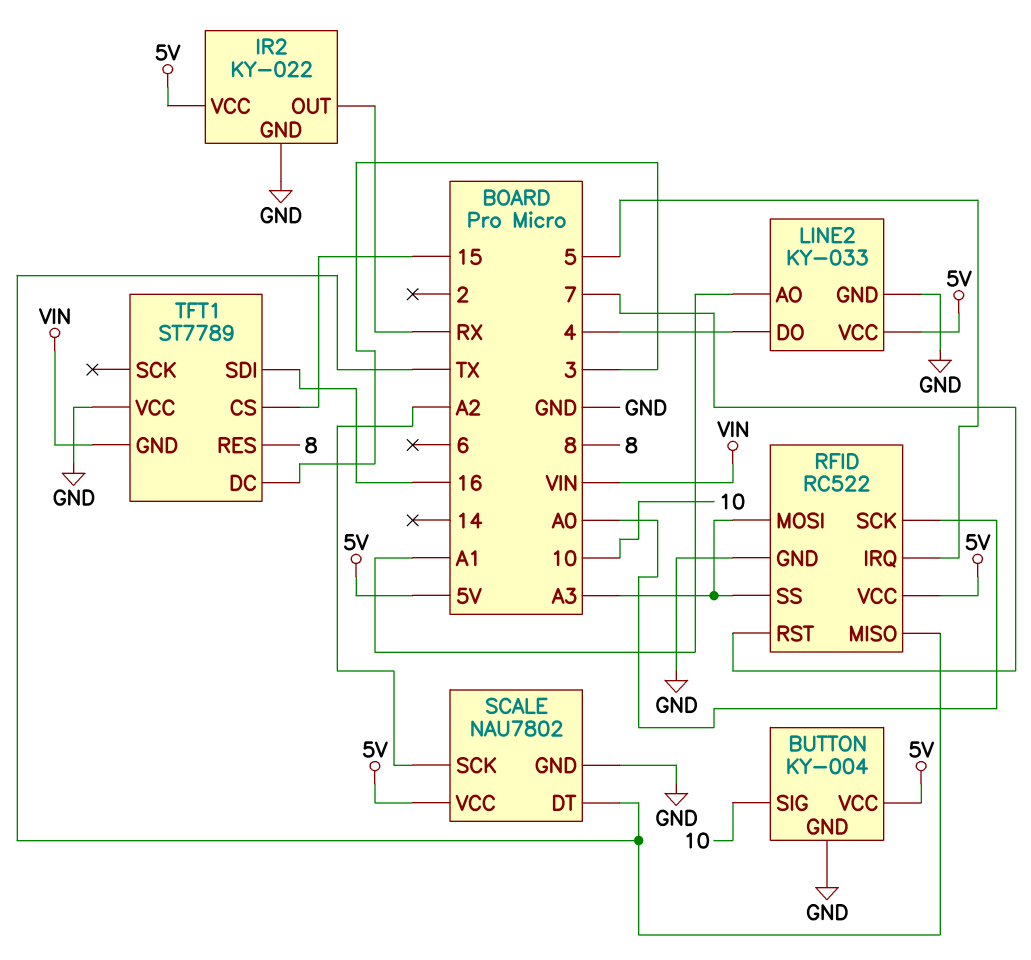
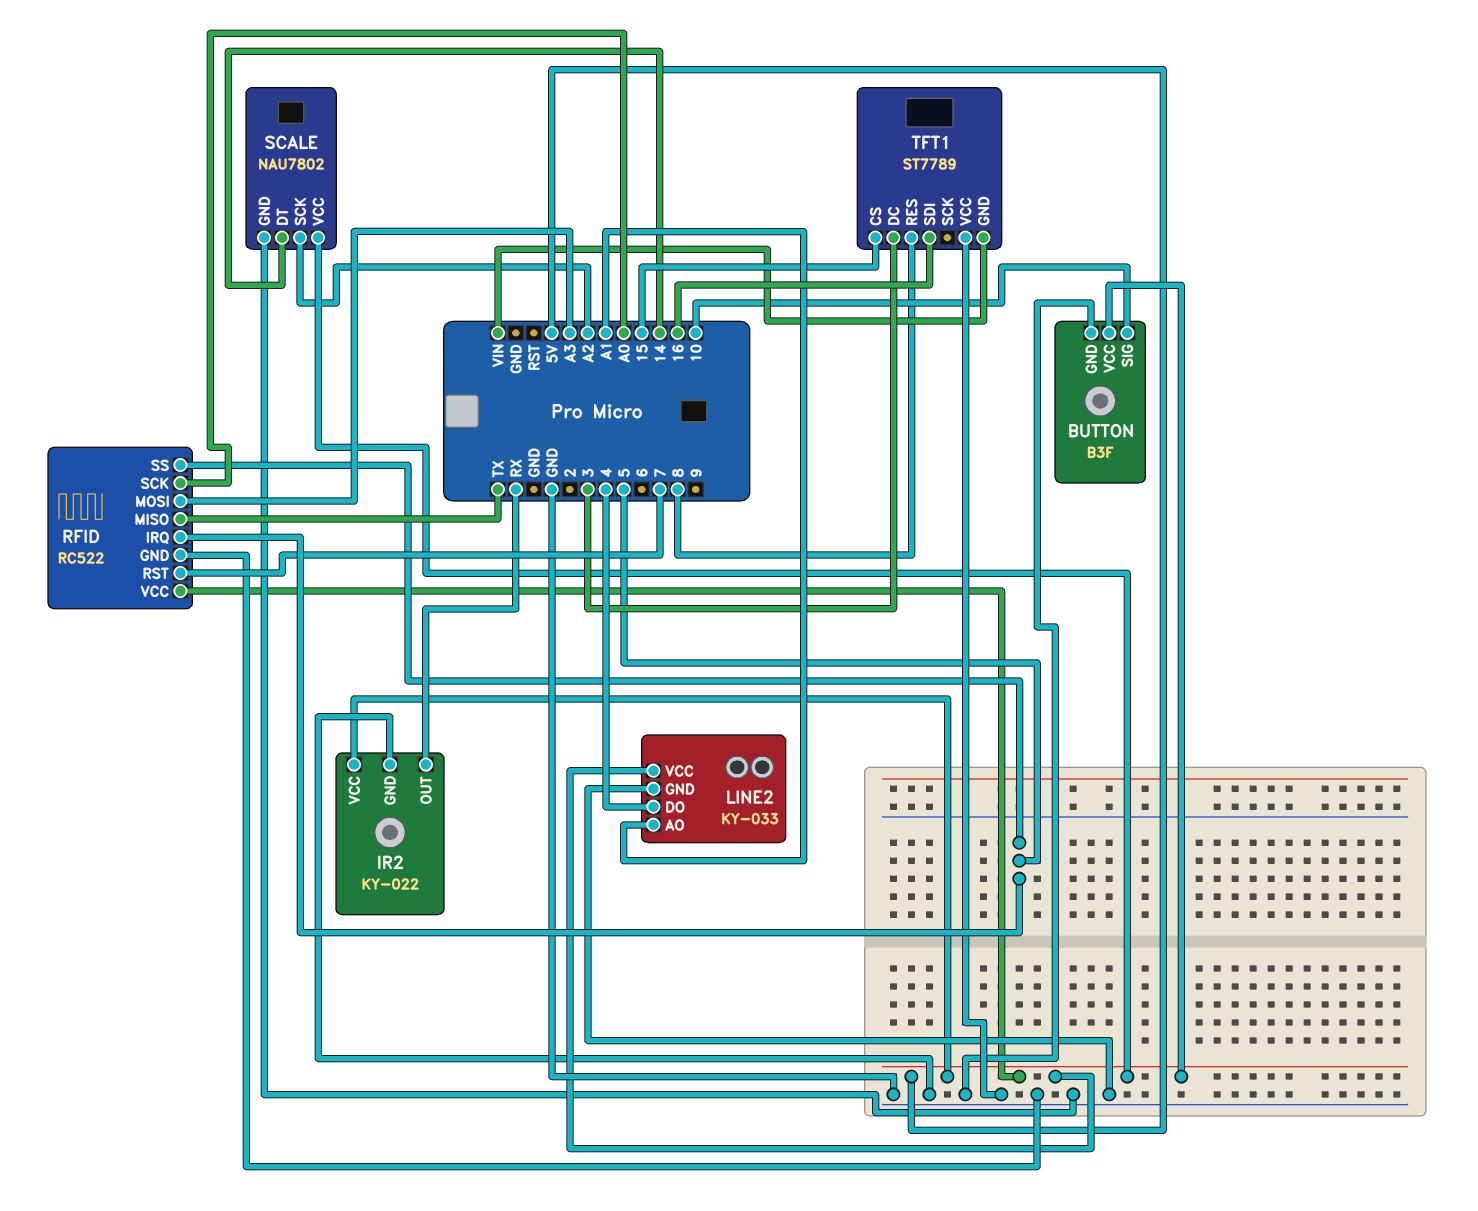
BUTTON: KY-004 -> B3F
RFID pin SS: A3 -> 5
SCALE pin DT: TX -> 14

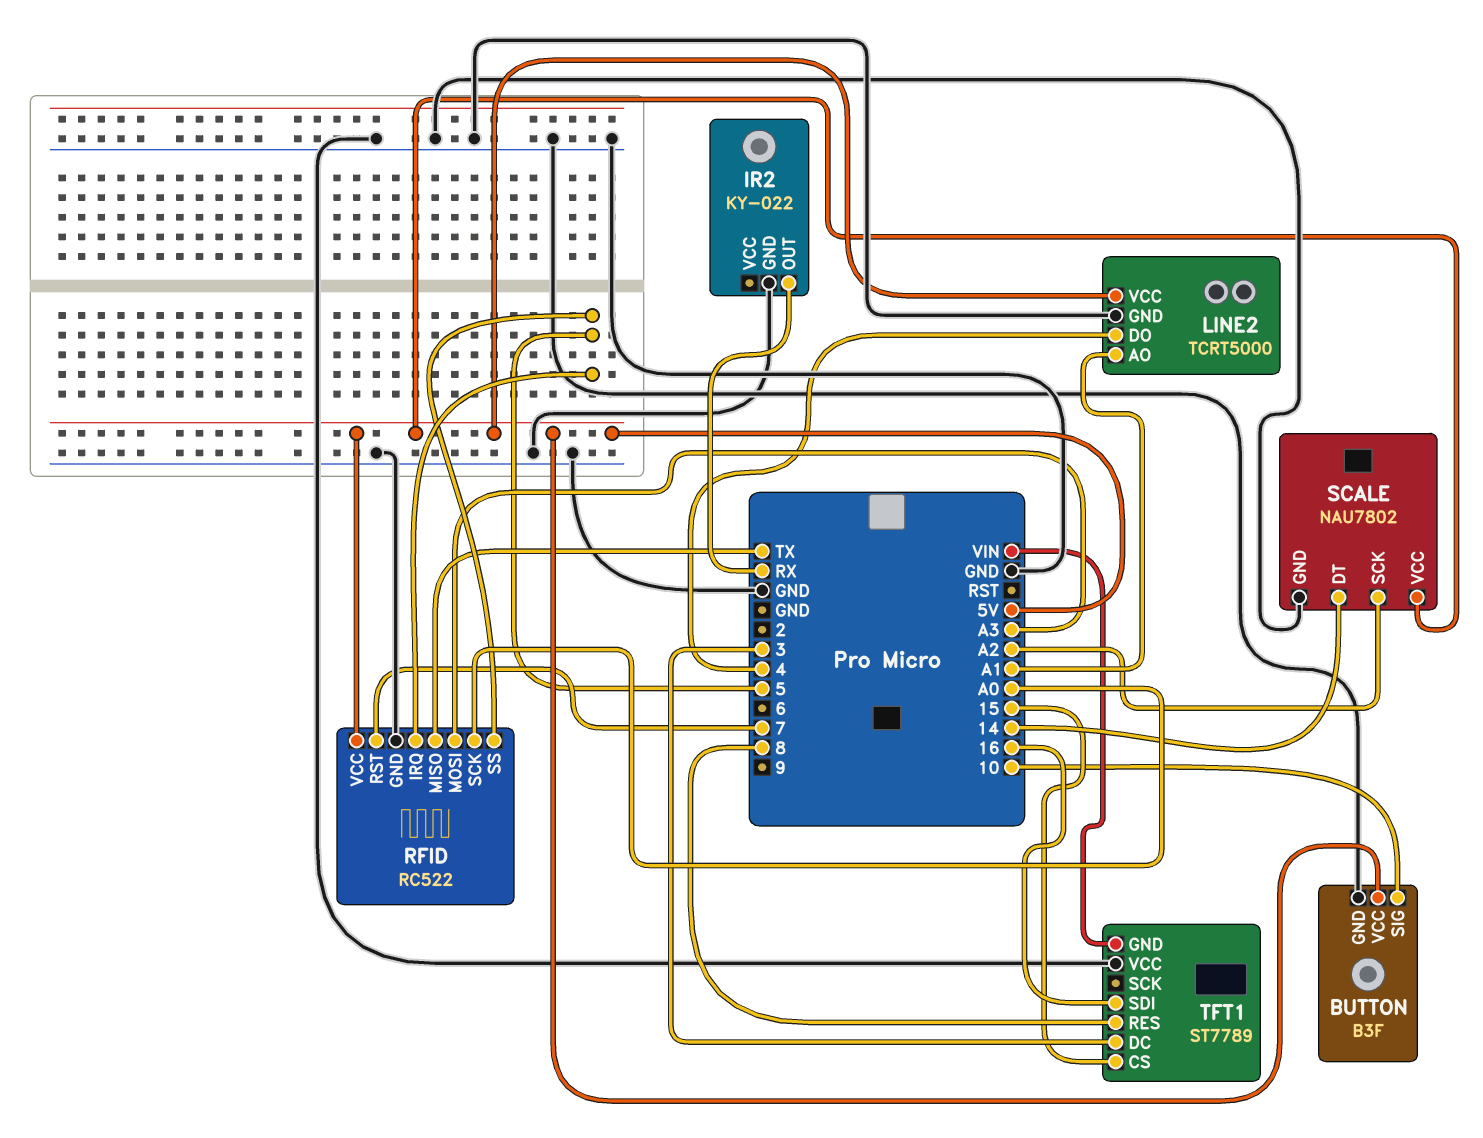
IR2 pin VCC: 5V -> none
LINE2: KY-033 -> TCRT5000

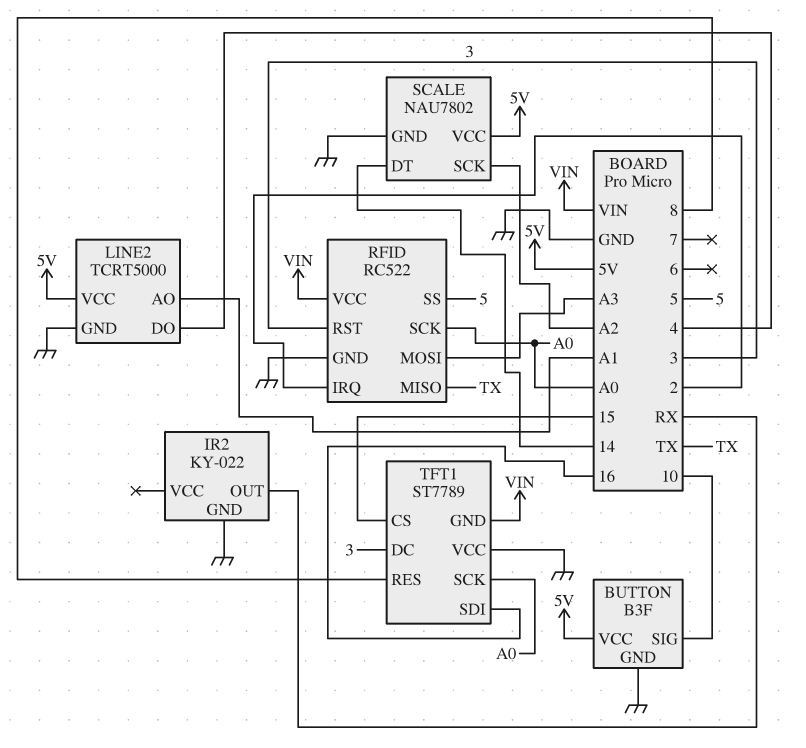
RFID pin IRQ: 5 -> 2
RFID pin RST: 7 -> 3
RFID pin VCC: 5V -> VIN
TFT1 pin SCK: none -> A0

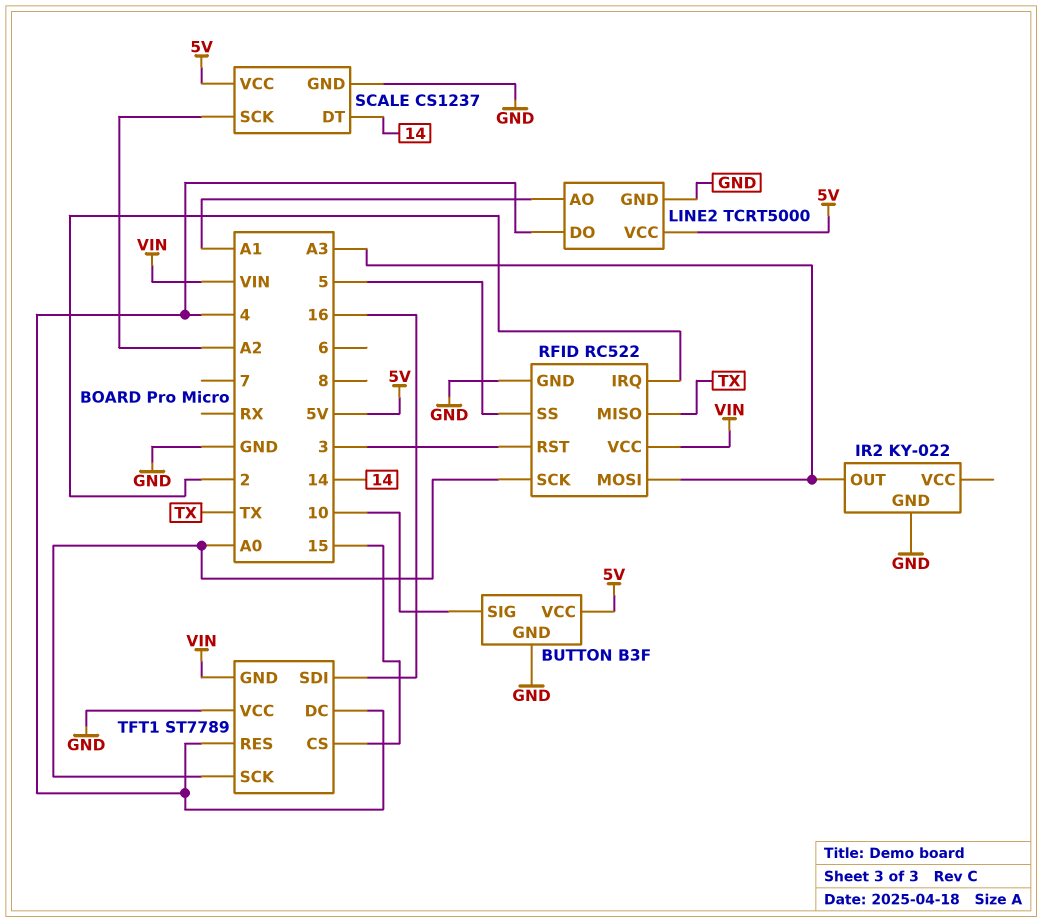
IR2 pin OUT: RX -> A3
SCALE: NAU7802 -> CS1237
TFT1 pin DC: 3 -> 4
TFT1 pin RES: 8 -> 4

